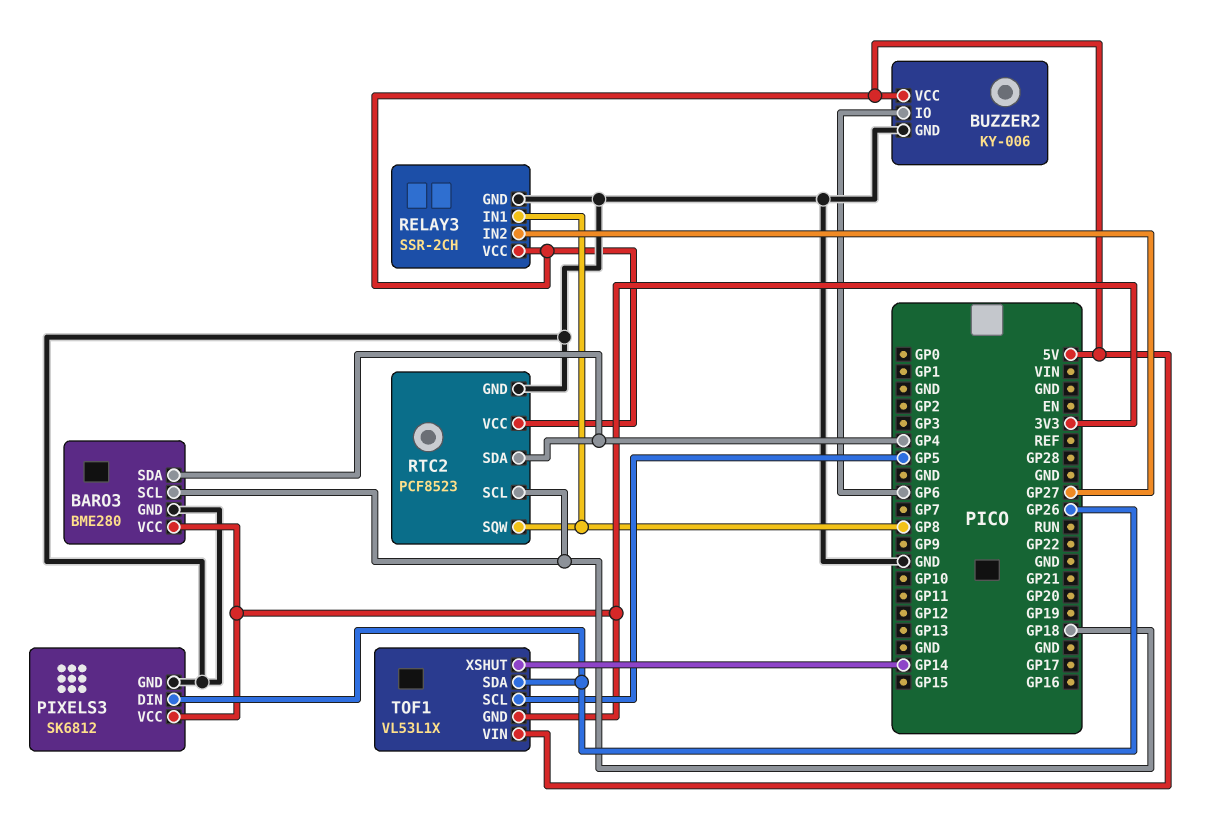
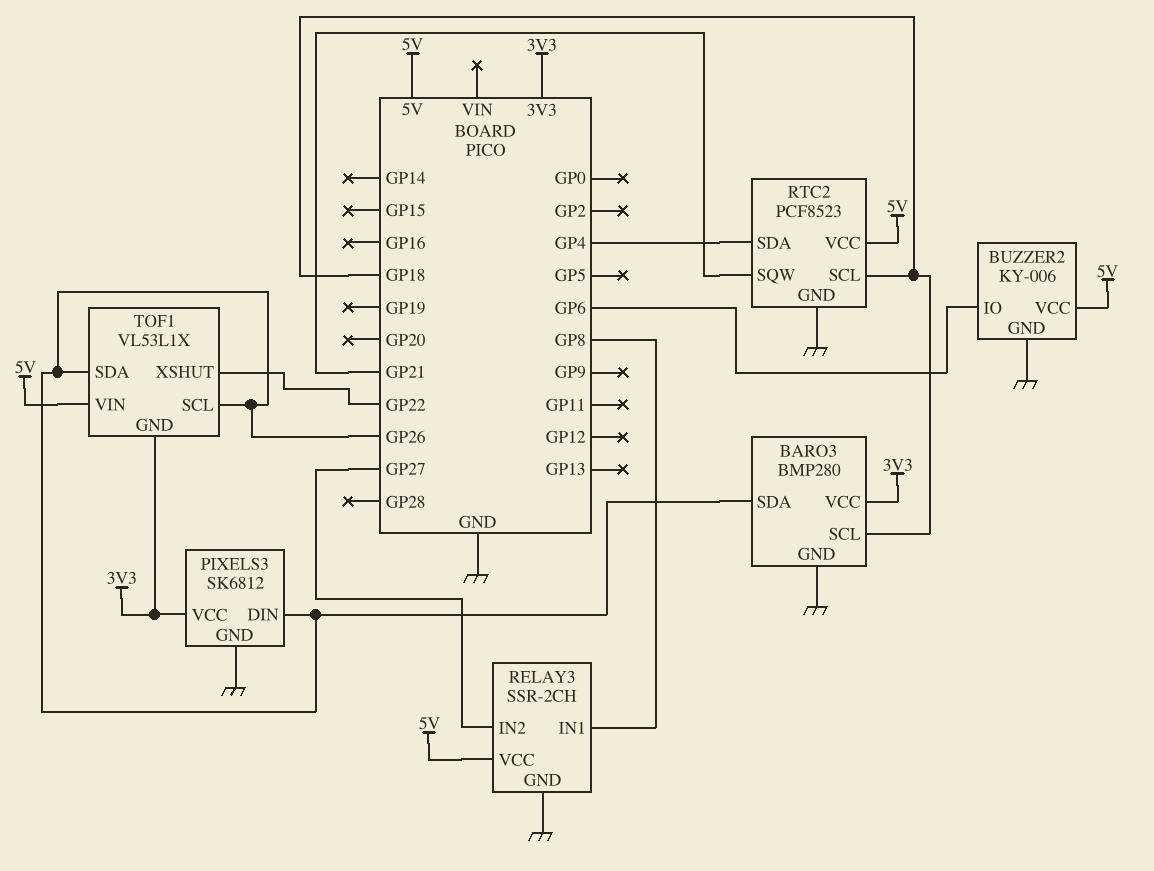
BARO3: BME280 -> BMP280
BARO3 pin SDA: GP4 -> GP26
RTC2 pin SQW: GP8 -> GP21
TOF1 pin SCL: GP5 -> GP26
TOF1 pin XSHUT: GP14 -> GP22

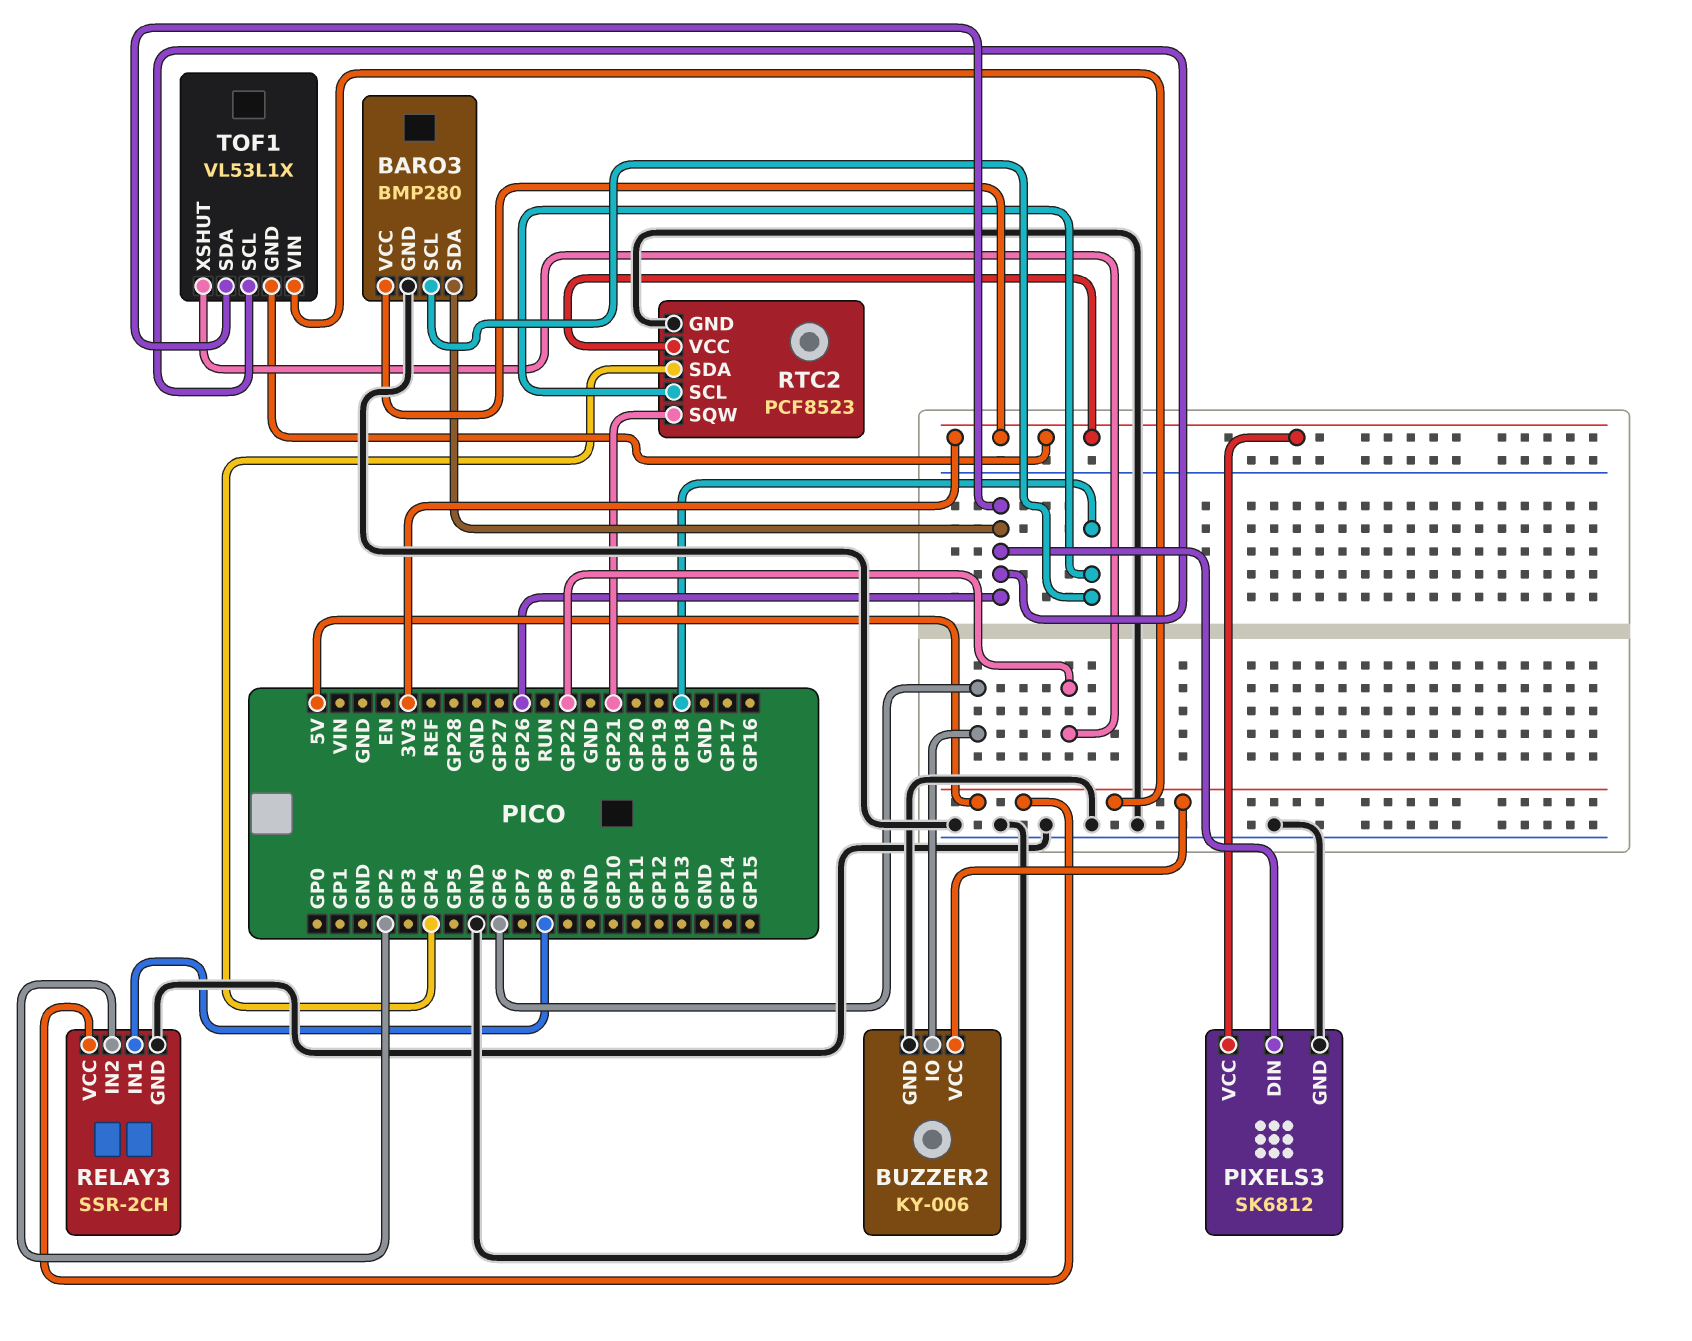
RELAY3 pin IN2: GP27 -> GP2
RTC2 pin VCC: 5V -> 3V3

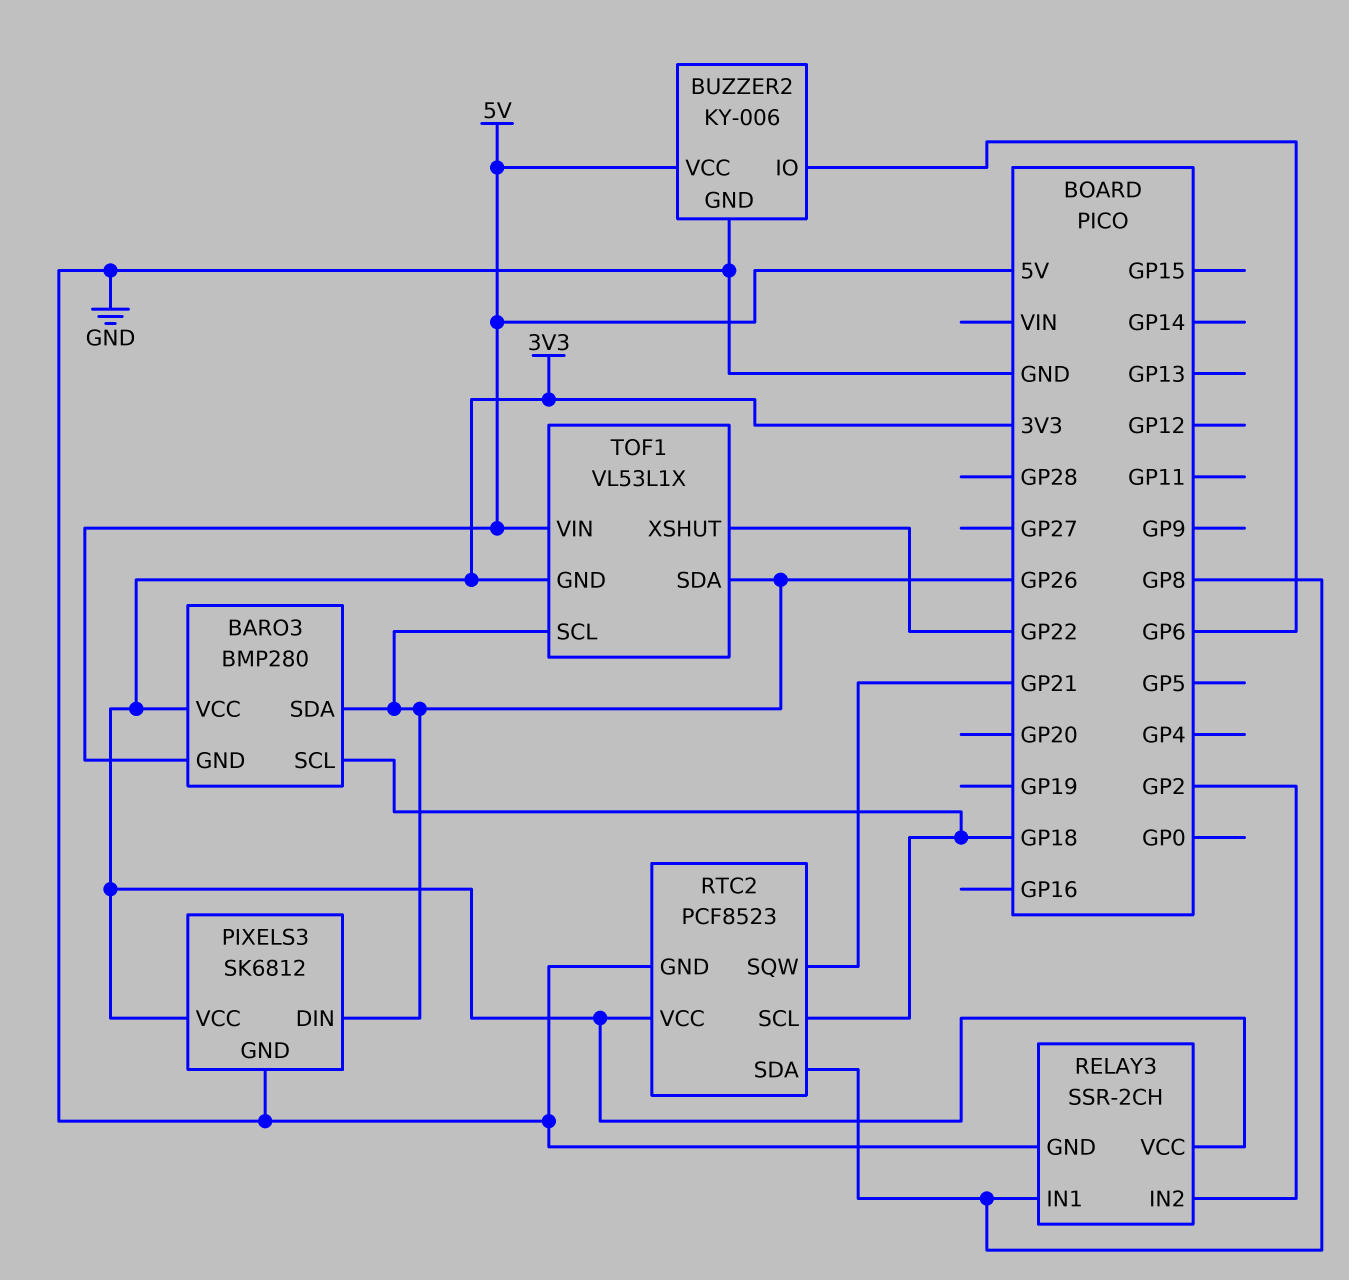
BARO3 pin GND: GND -> 5V
RELAY3 pin VCC: 5V -> 3V3
RTC2 pin SDA: GP4 -> GP8

